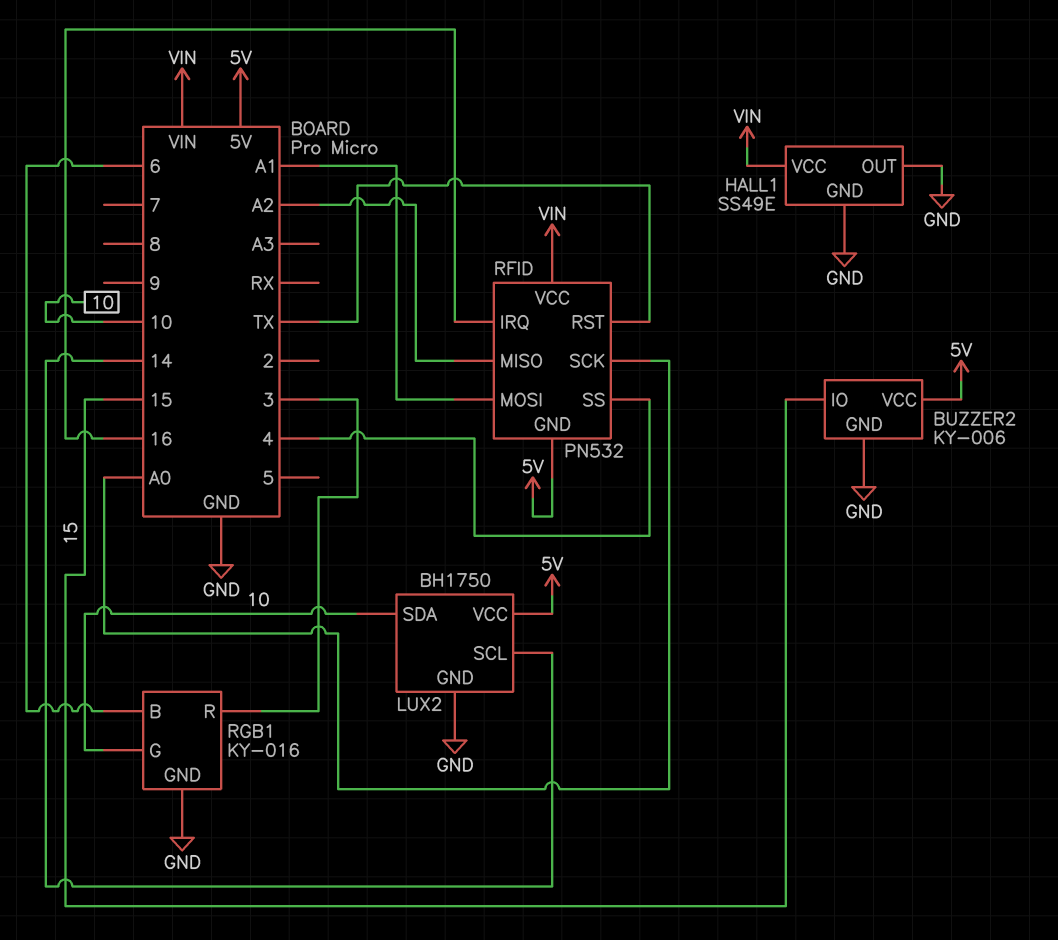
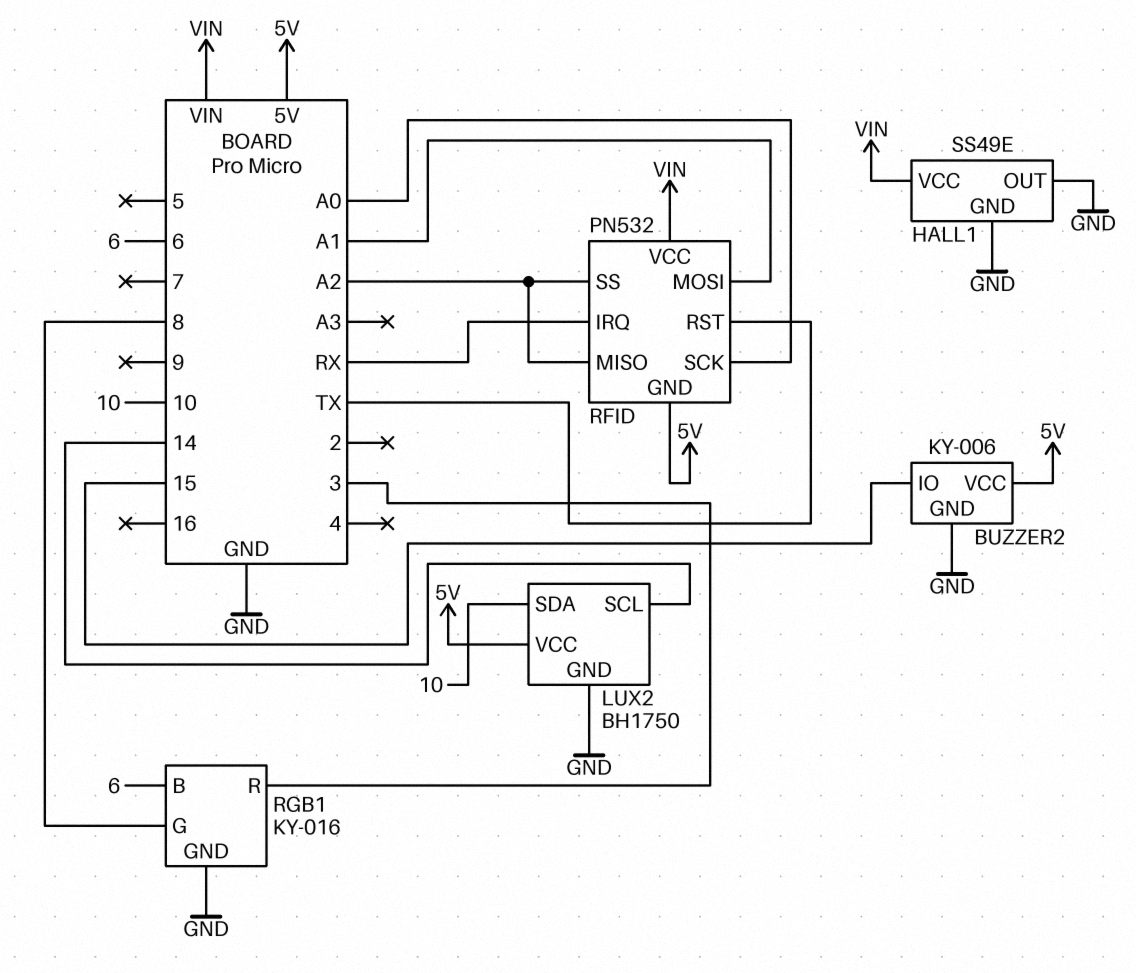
RFID pin IRQ: 16 -> RX
RFID pin SS: 4 -> A2
RGB1 pin G: 10 -> 8

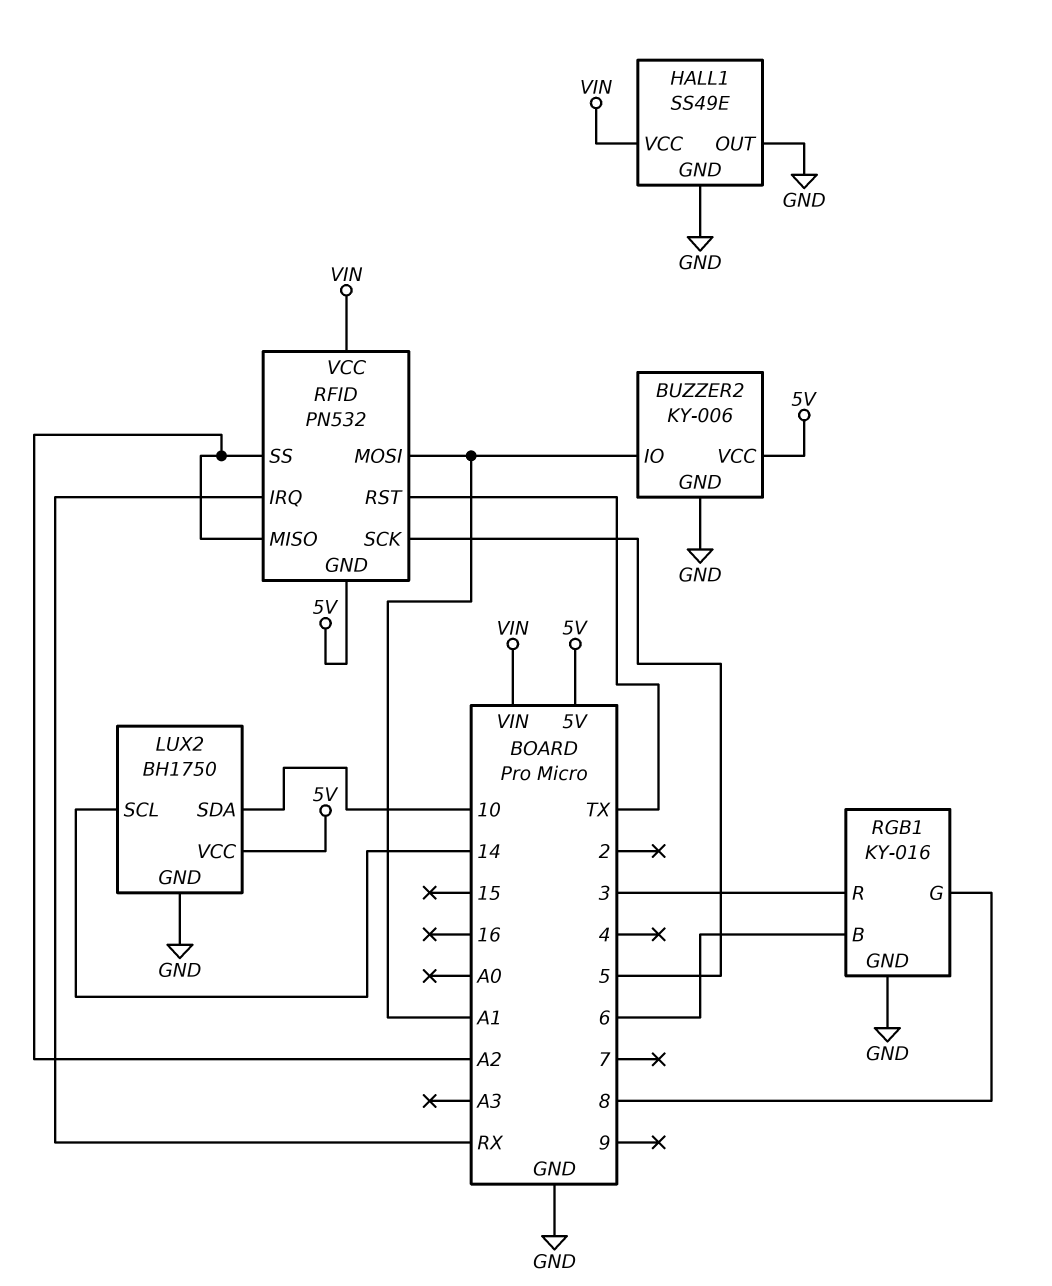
BUZZER2 pin IO: 15 -> A1
RFID pin SCK: A0 -> 5

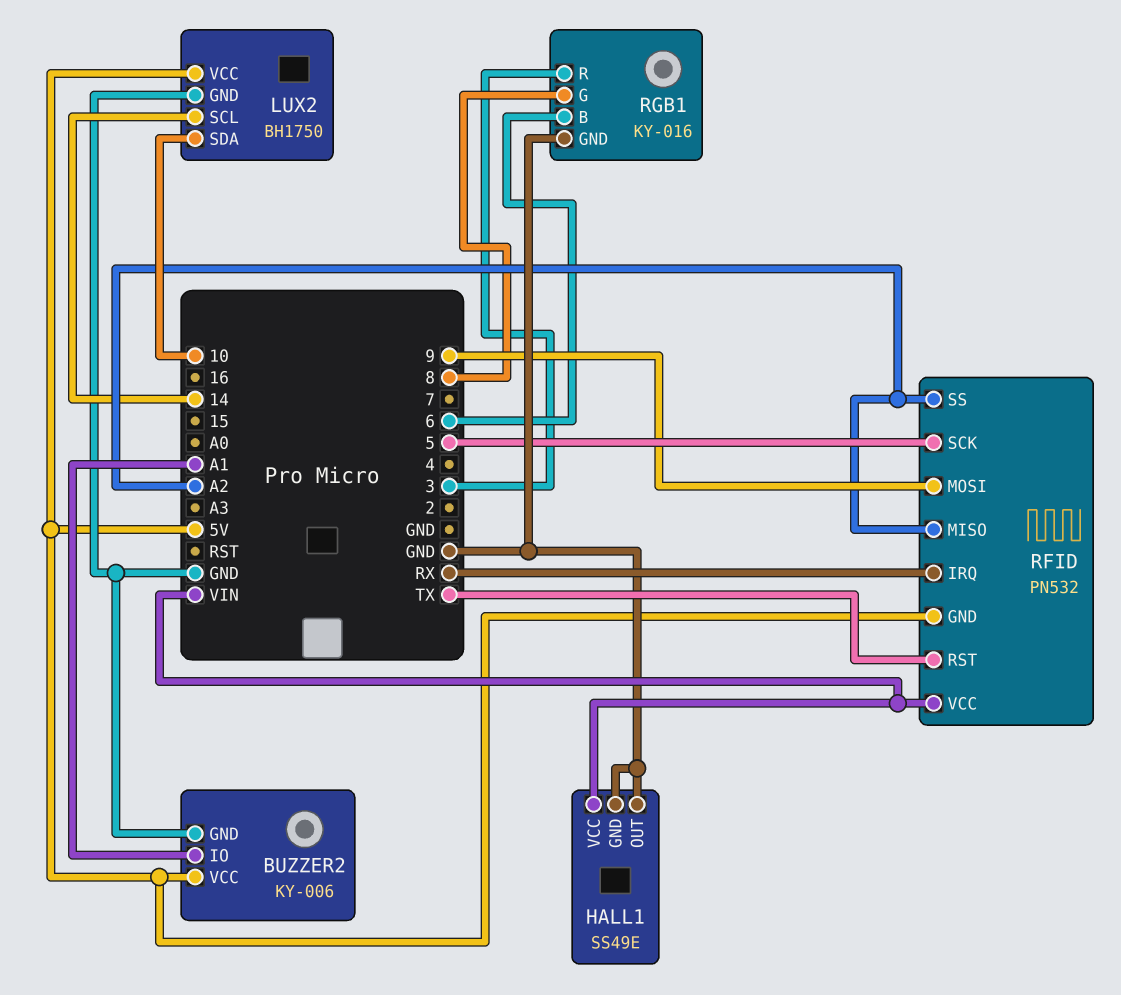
RFID pin MOSI: A1 -> 9

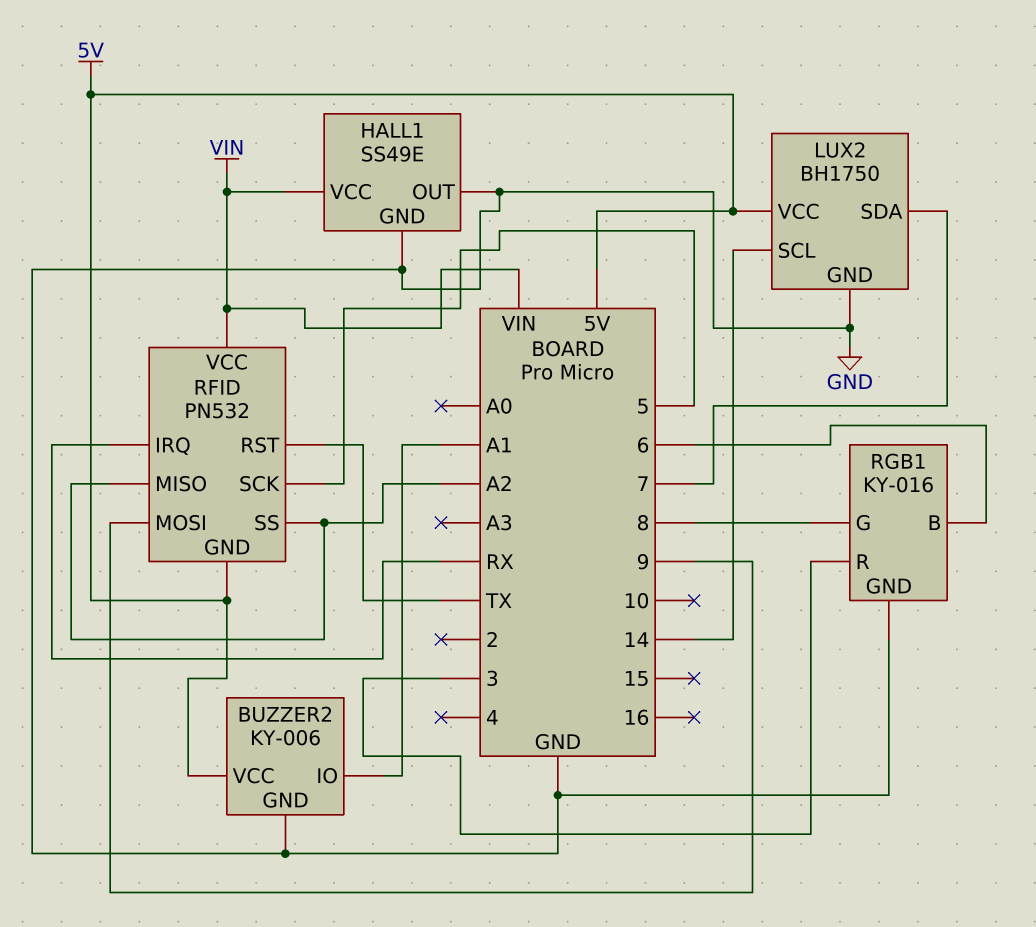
LUX2 pin SDA: 10 -> 7

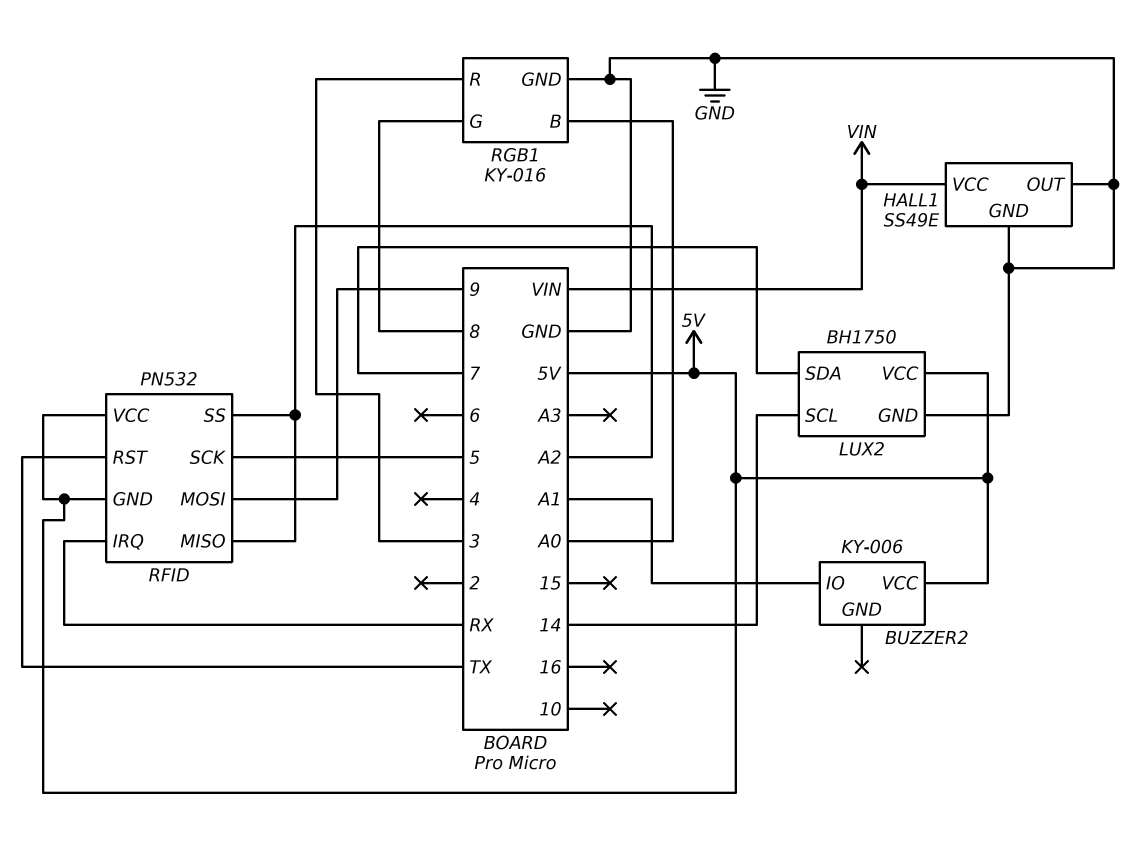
BUZZER2 pin GND: GND -> none
RFID pin VCC: VIN -> 5V
RGB1 pin B: 6 -> A0

